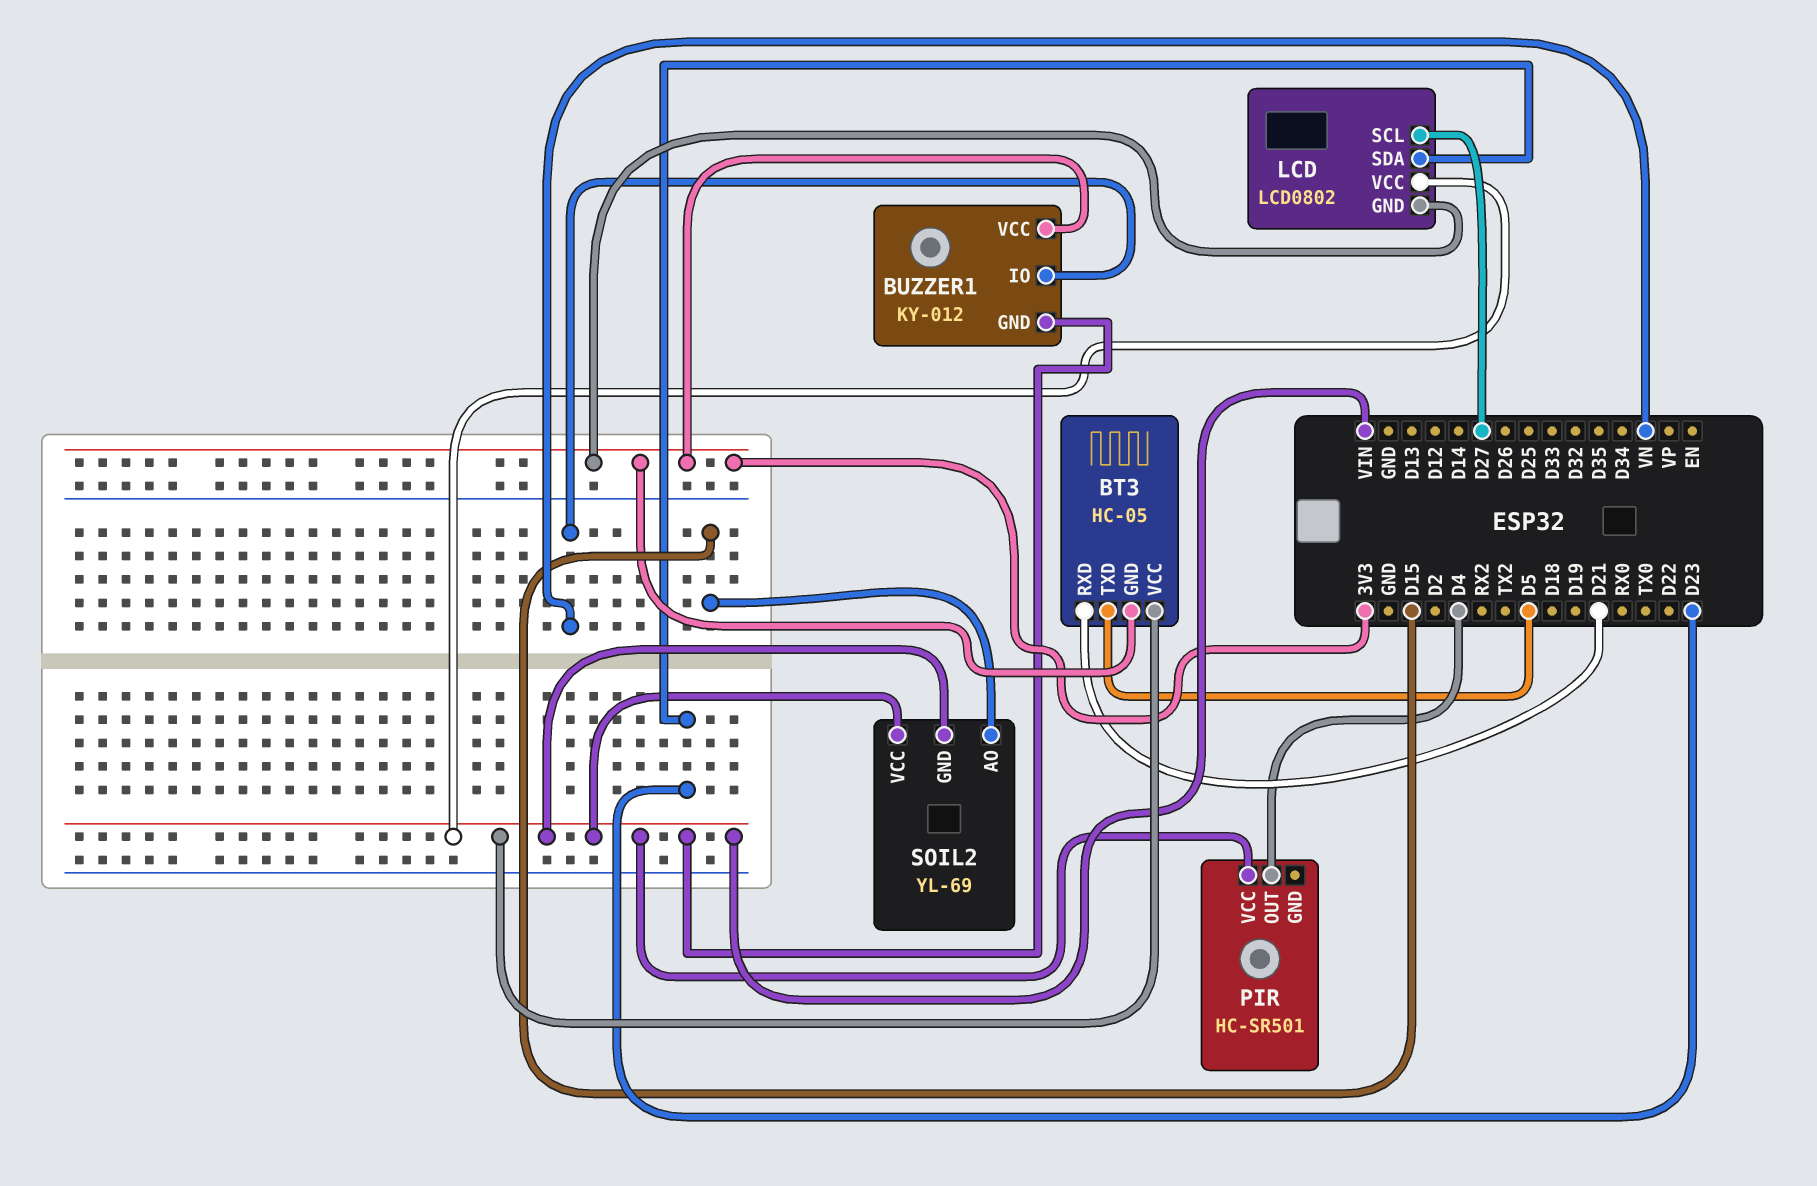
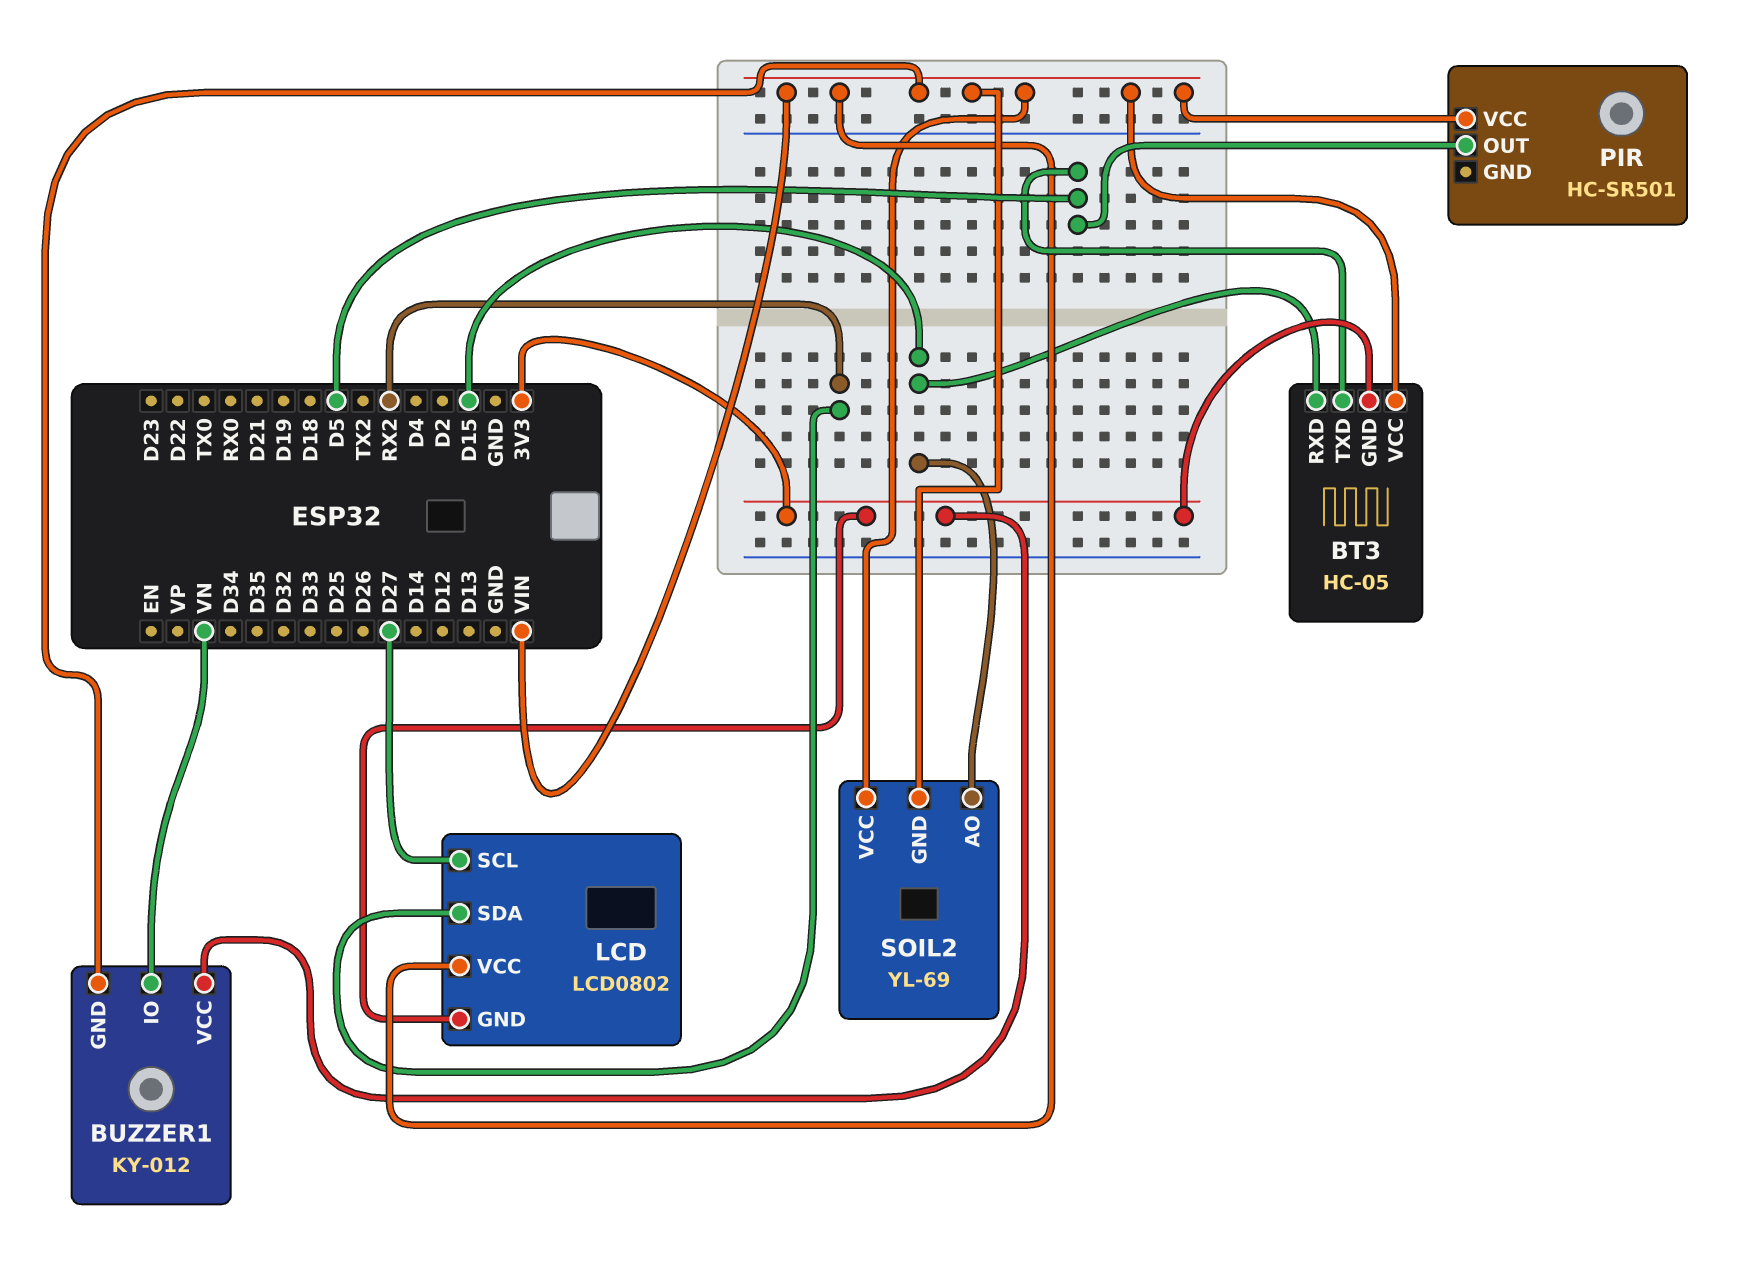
BT3 pin RXD: D21 -> D15
LCD pin SDA: D23 -> RX2
PIR pin OUT: D4 -> D5

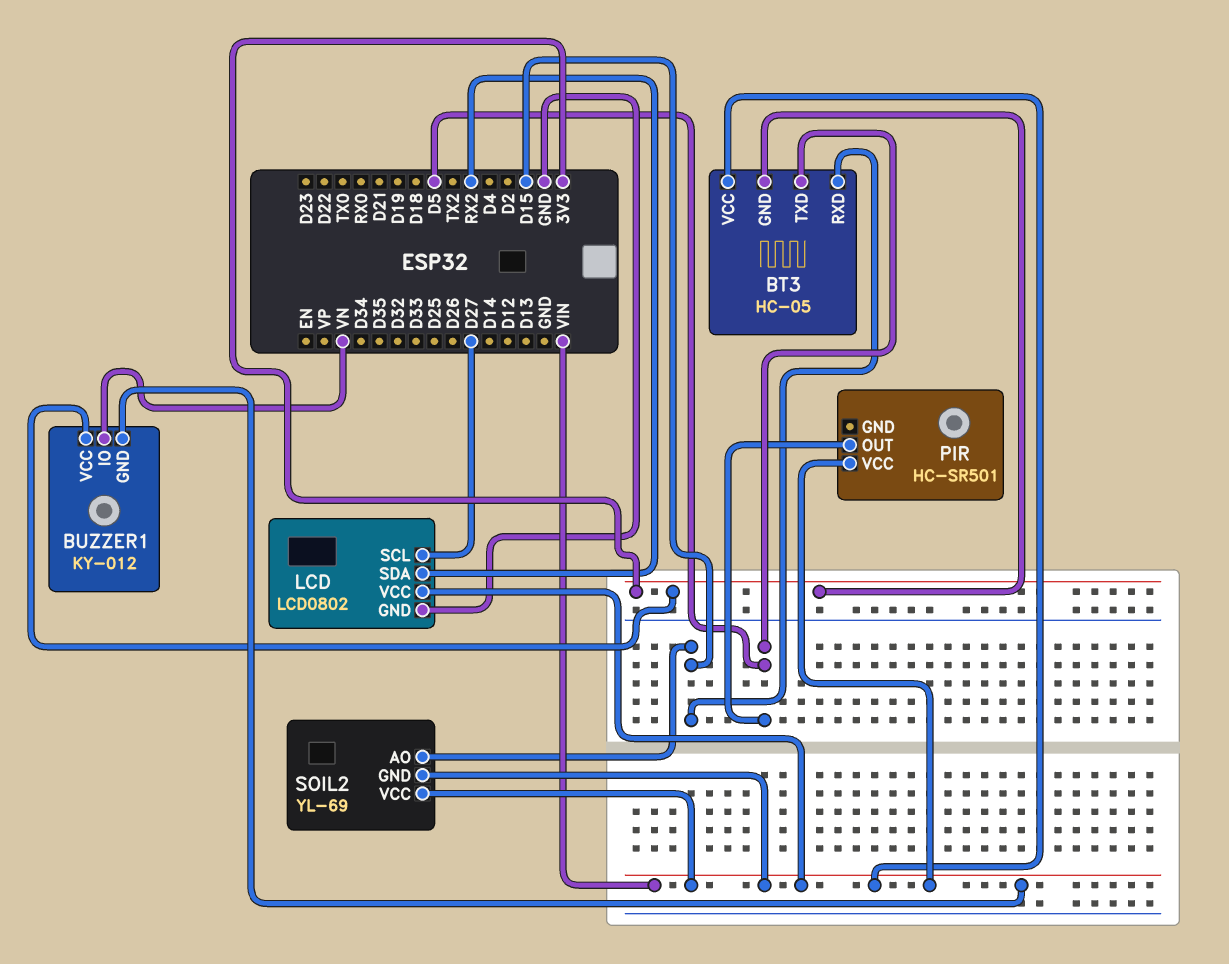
LCD pin GND: 3V3 -> GND

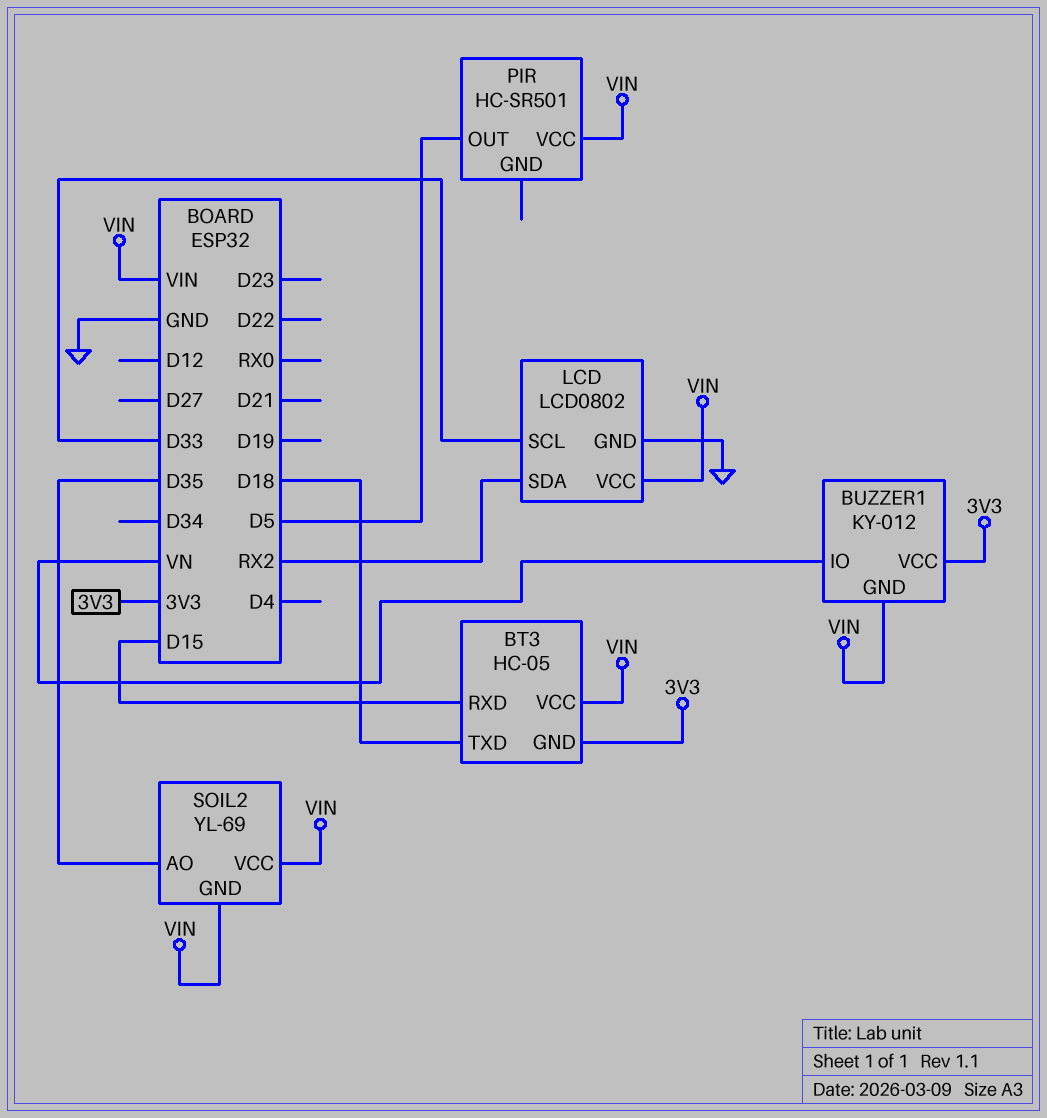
BT3 pin TXD: D5 -> D18
LCD pin SCL: D27 -> D33
SOIL2 pin AO: D15 -> D35

